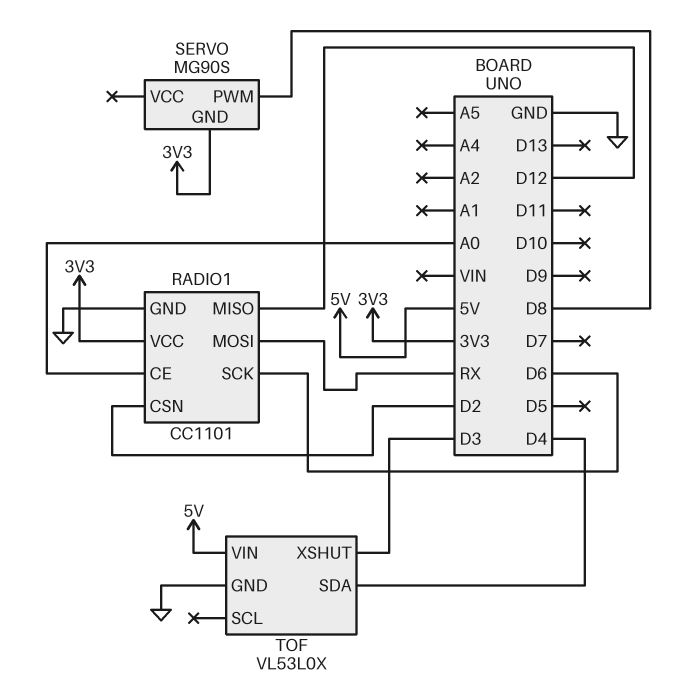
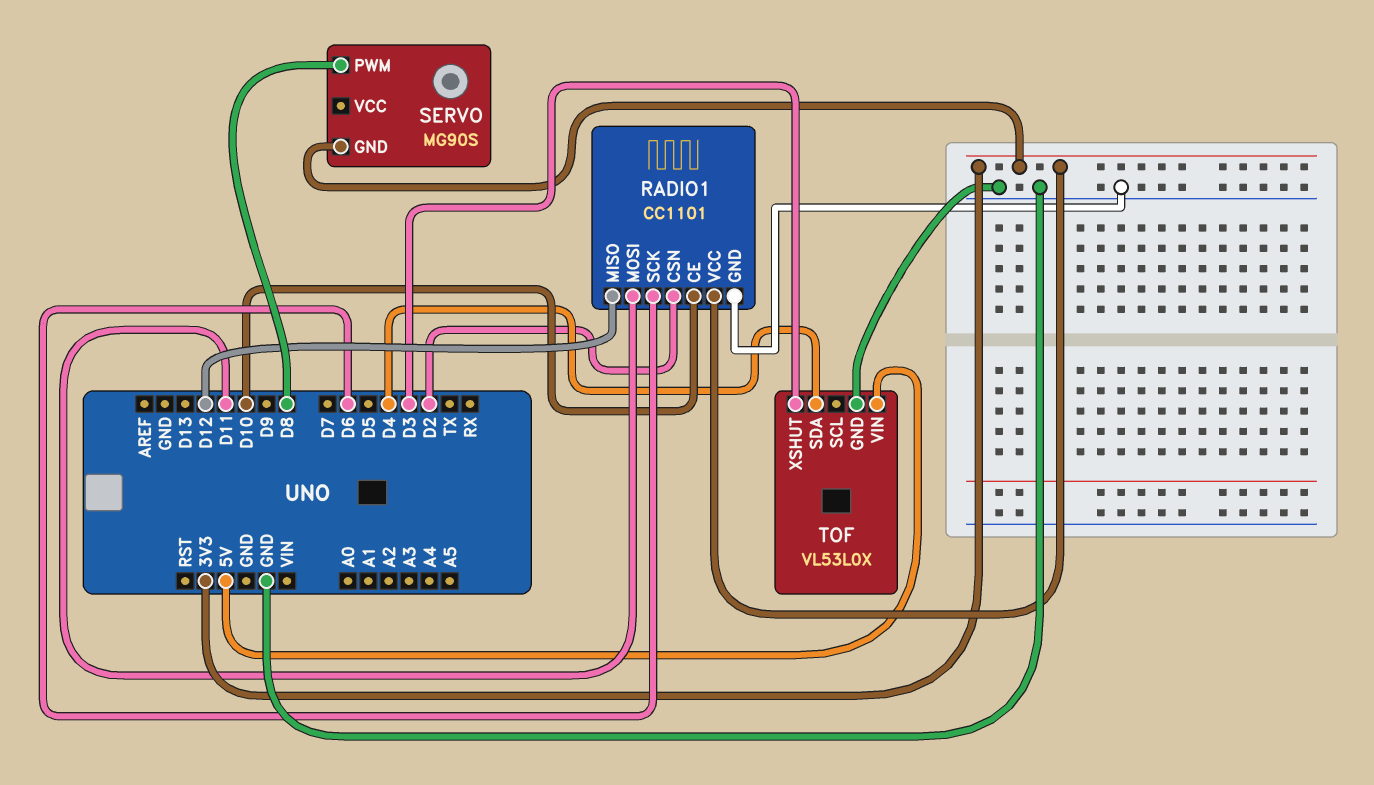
RADIO1 pin CE: A0 -> D10
RADIO1 pin MOSI: RX -> D11

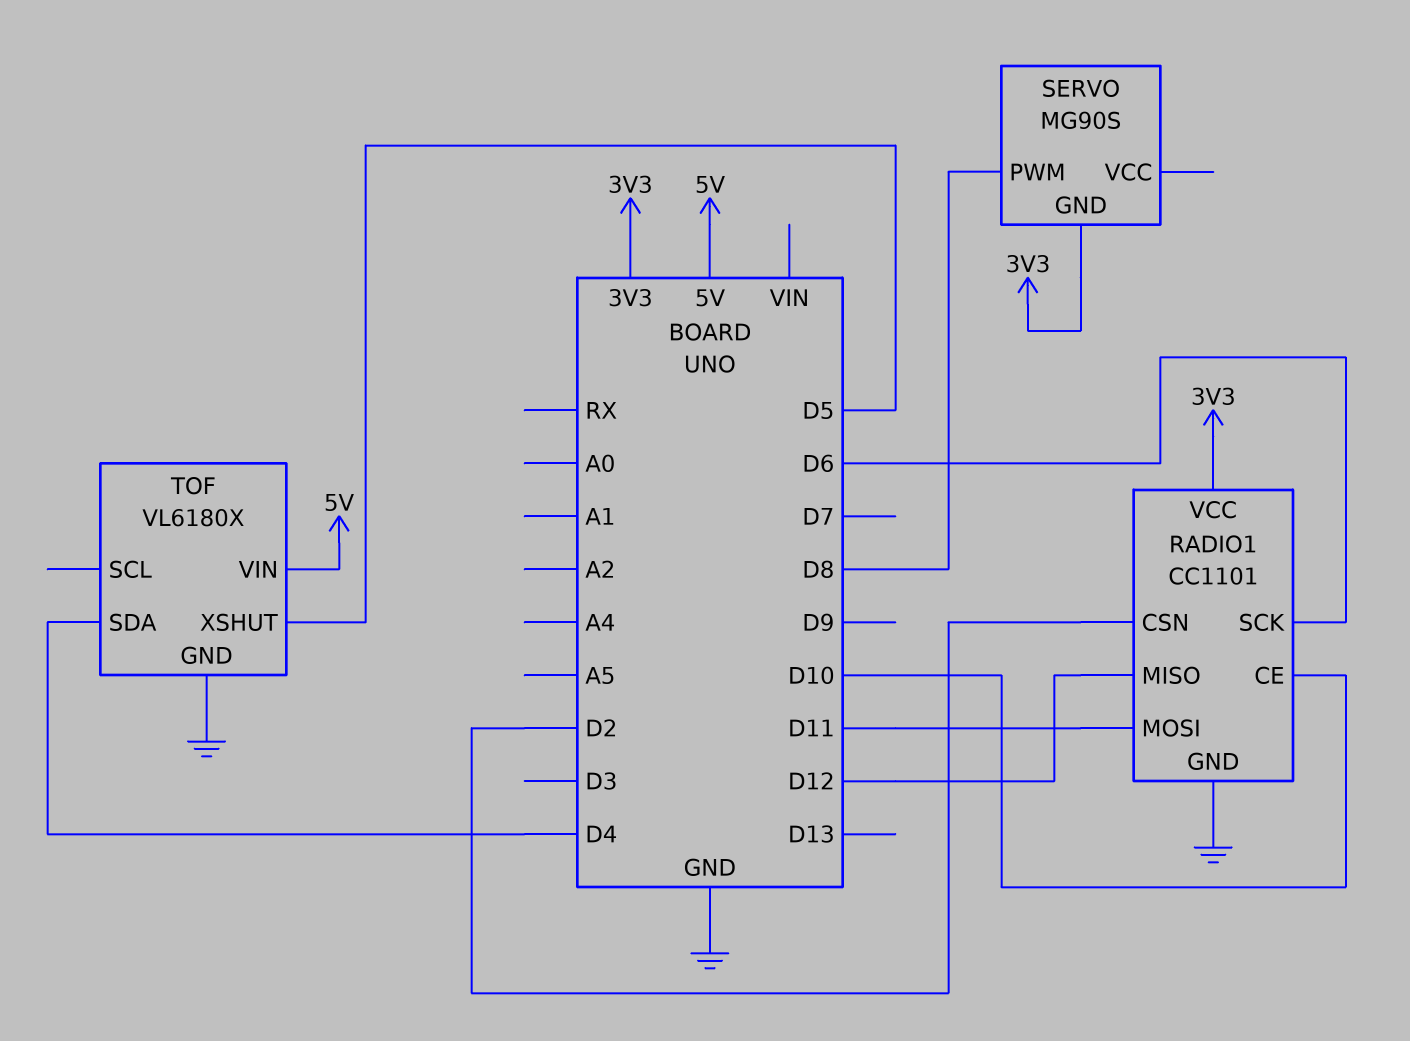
TOF: VL53L0X -> VL6180X
TOF pin XSHUT: D3 -> D5

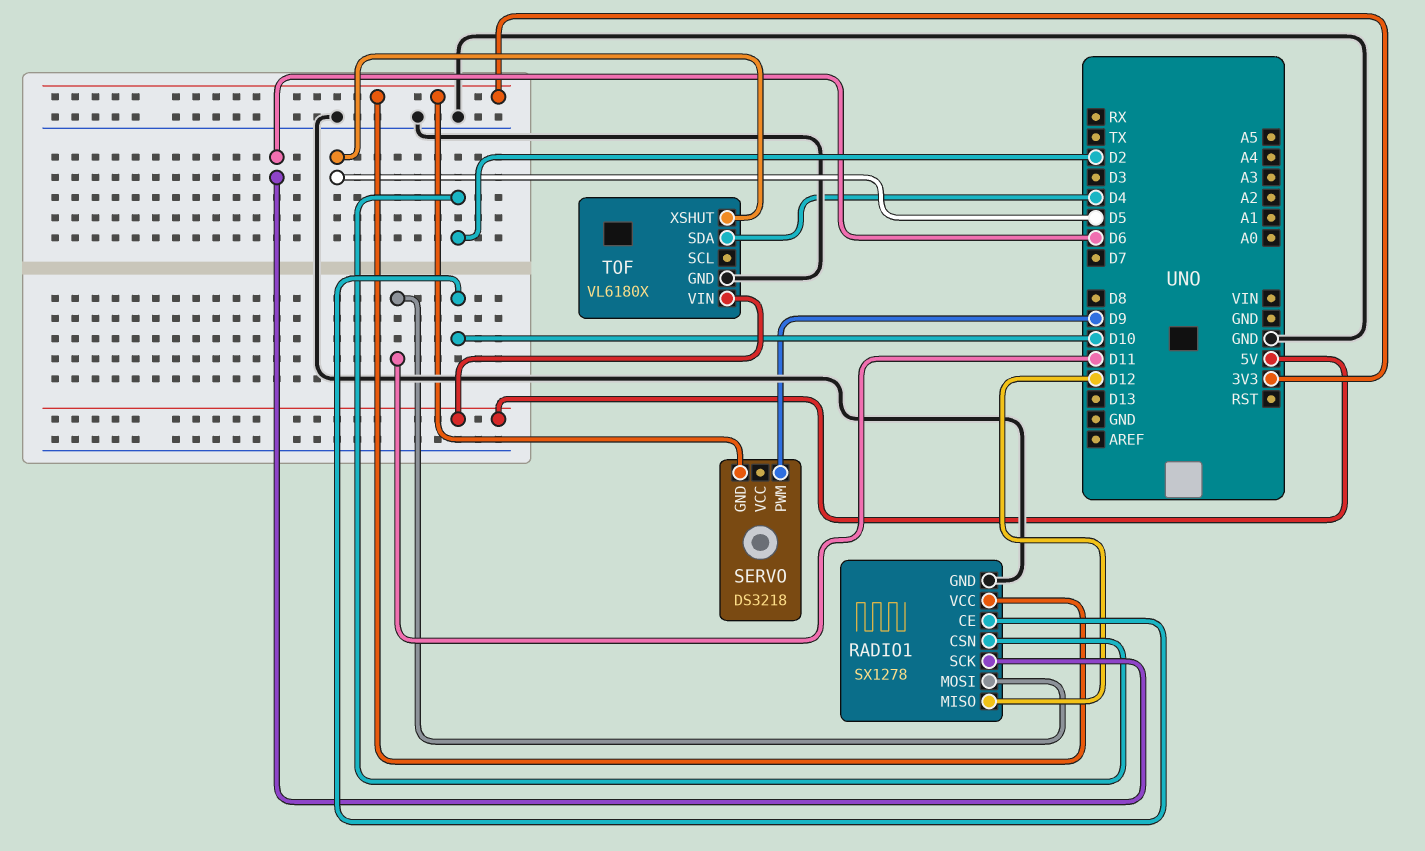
RADIO1: CC1101 -> SX1278
SERVO: MG90S -> DS3218
SERVO pin PWM: D8 -> D9

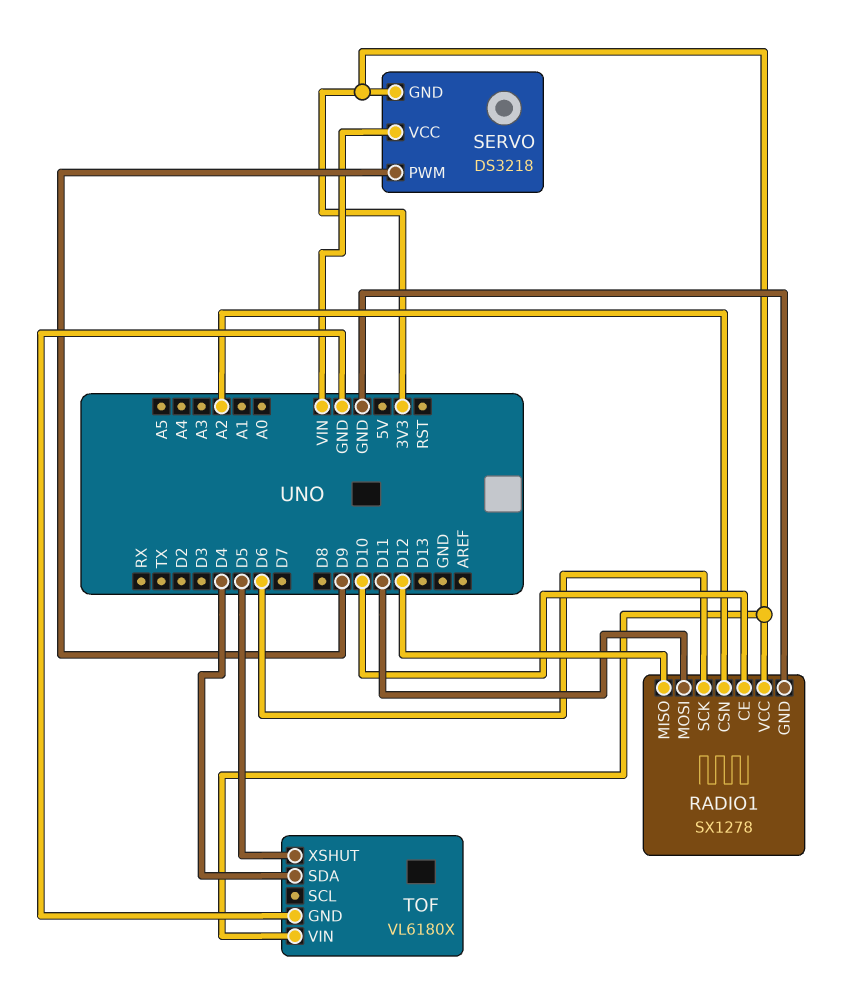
RADIO1 pin CSN: D2 -> A2
SERVO pin VCC: none -> VIN
TOF pin VIN: 5V -> 3V3

